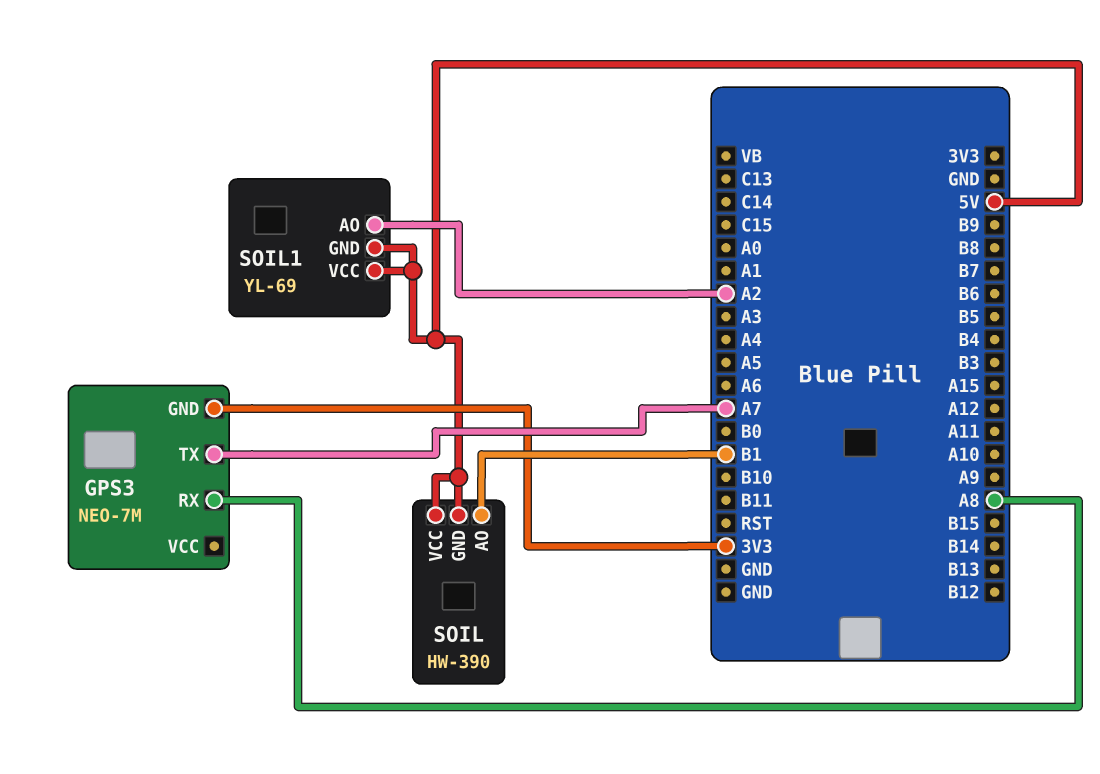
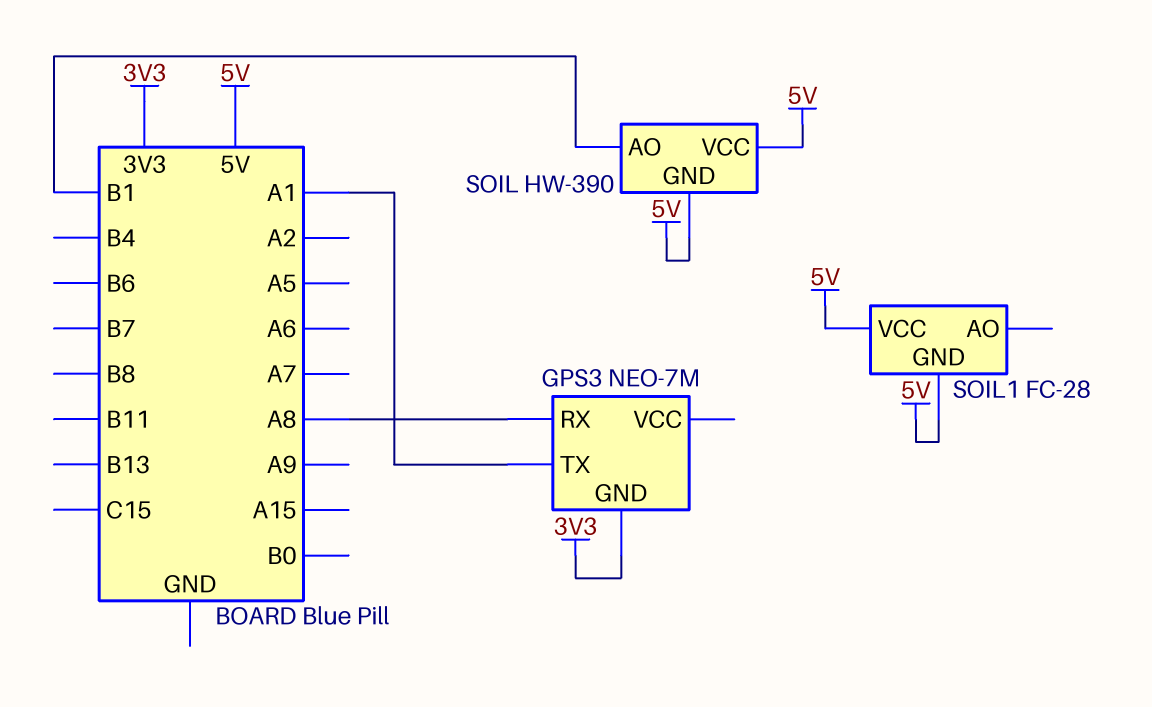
GPS3 pin TX: A7 -> A1
SOIL1: YL-69 -> FC-28
SOIL1 pin AO: A2 -> none

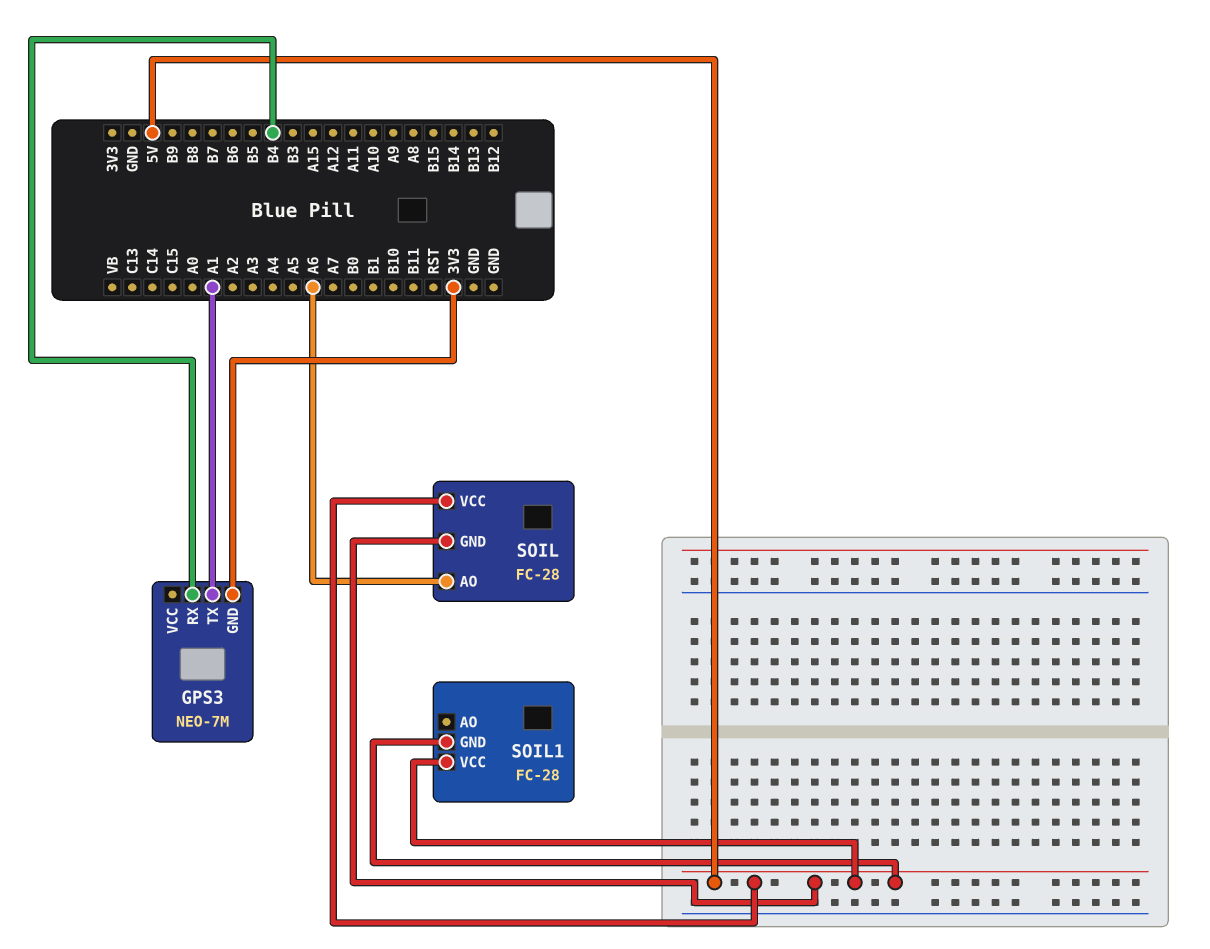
GPS3 pin RX: A8 -> B4
SOIL: HW-390 -> FC-28
SOIL pin AO: B1 -> A6

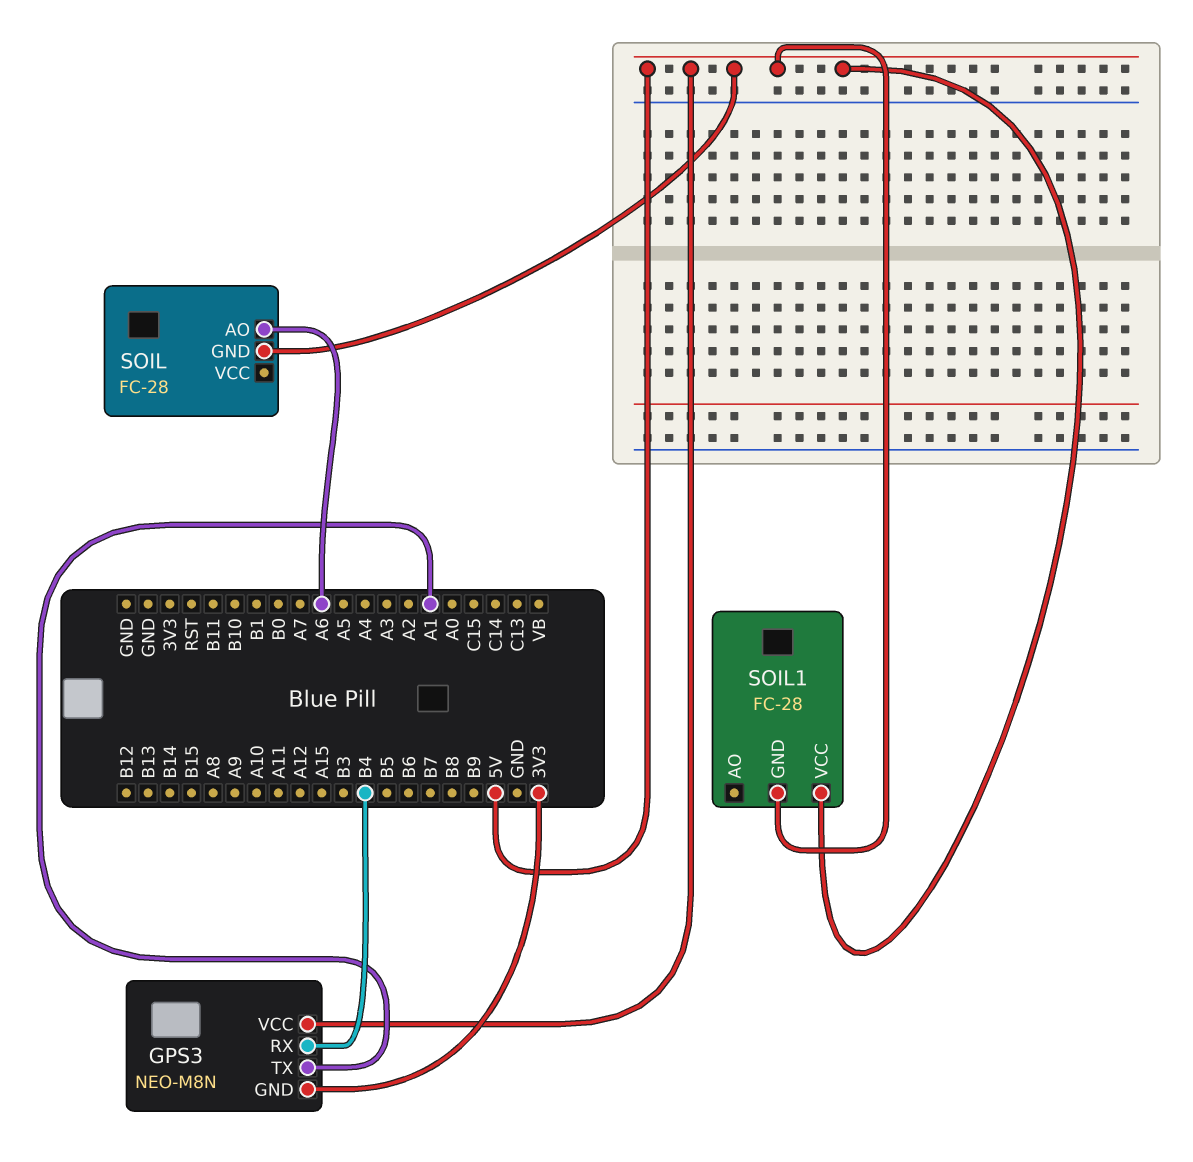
GPS3: NEO-7M -> NEO-M8N
GPS3 pin VCC: none -> 5V
SOIL pin VCC: 5V -> none

